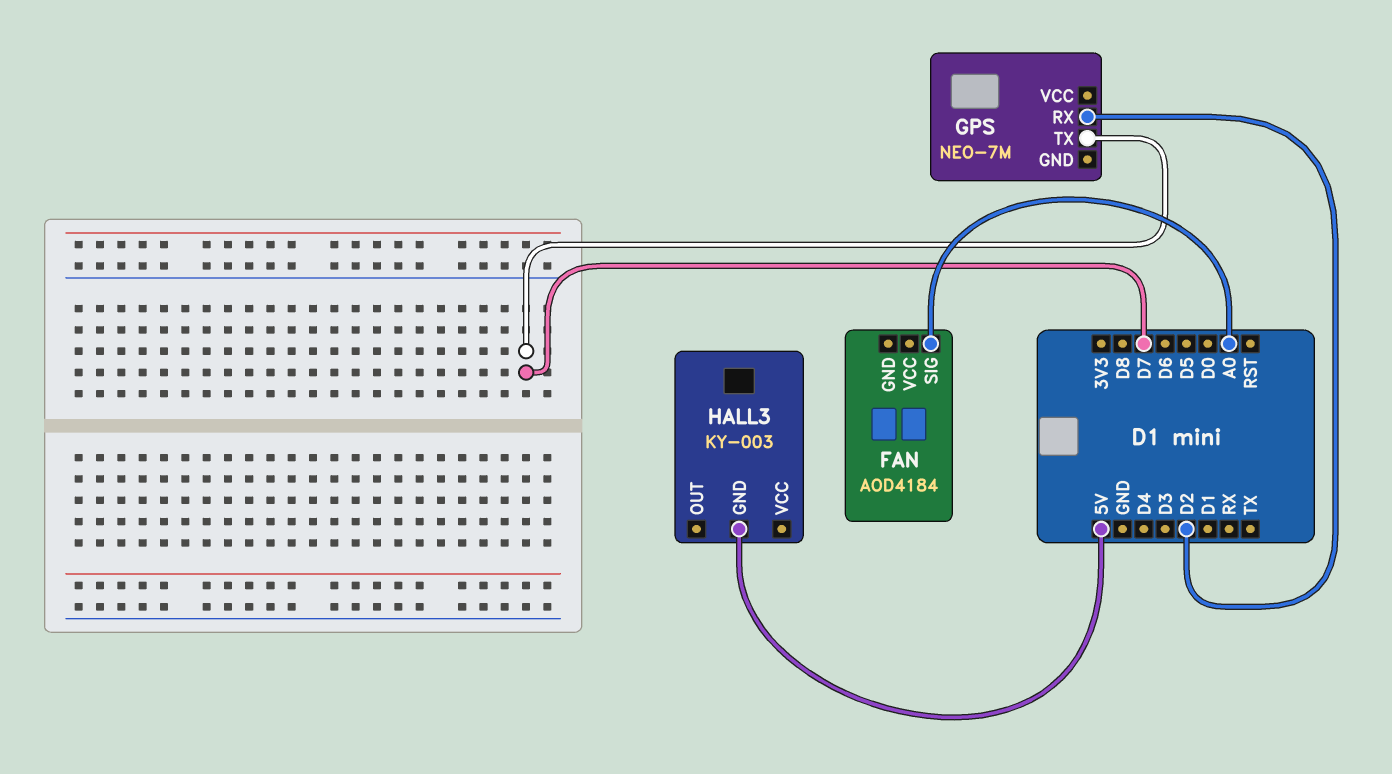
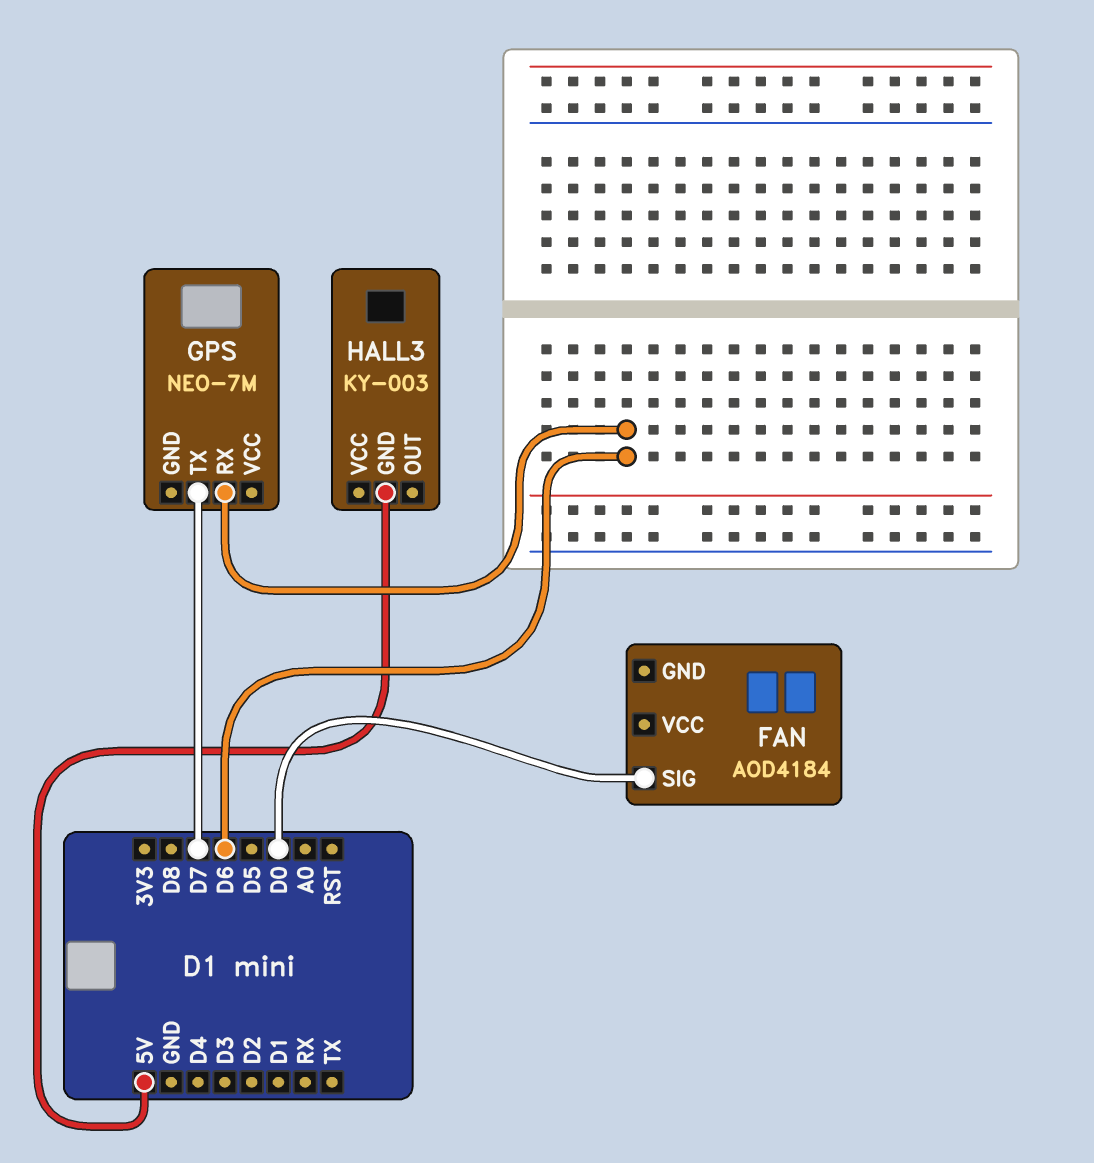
FAN pin SIG: A0 -> D0
GPS pin RX: D2 -> D6

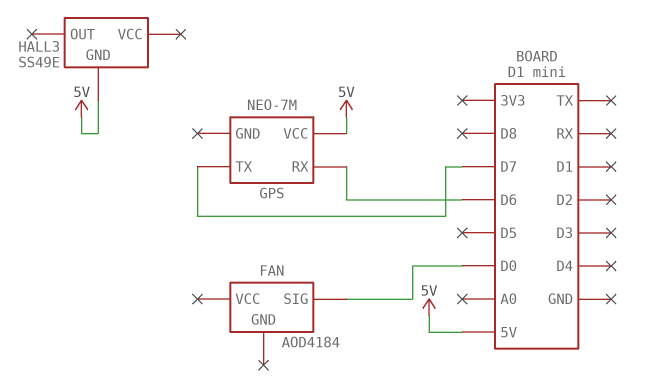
GPS pin VCC: none -> 5V
HALL3: KY-003 -> SS49E

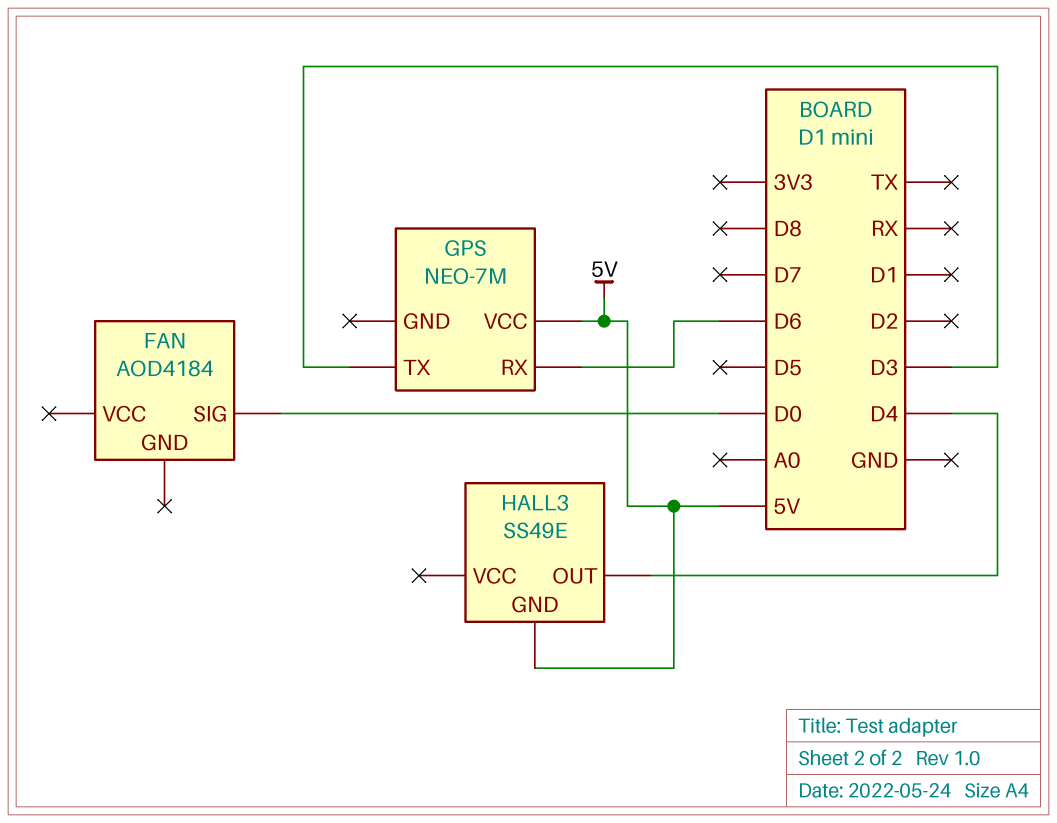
GPS pin TX: D7 -> D3
HALL3 pin OUT: none -> D4

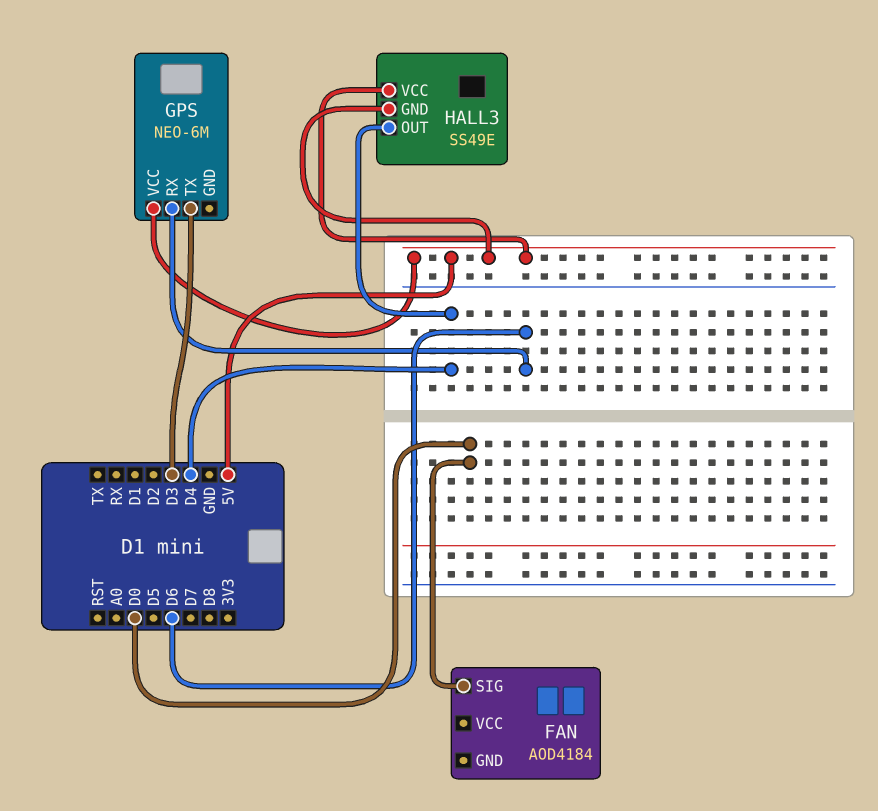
GPS: NEO-7M -> NEO-6M
HALL3 pin VCC: none -> 5V

